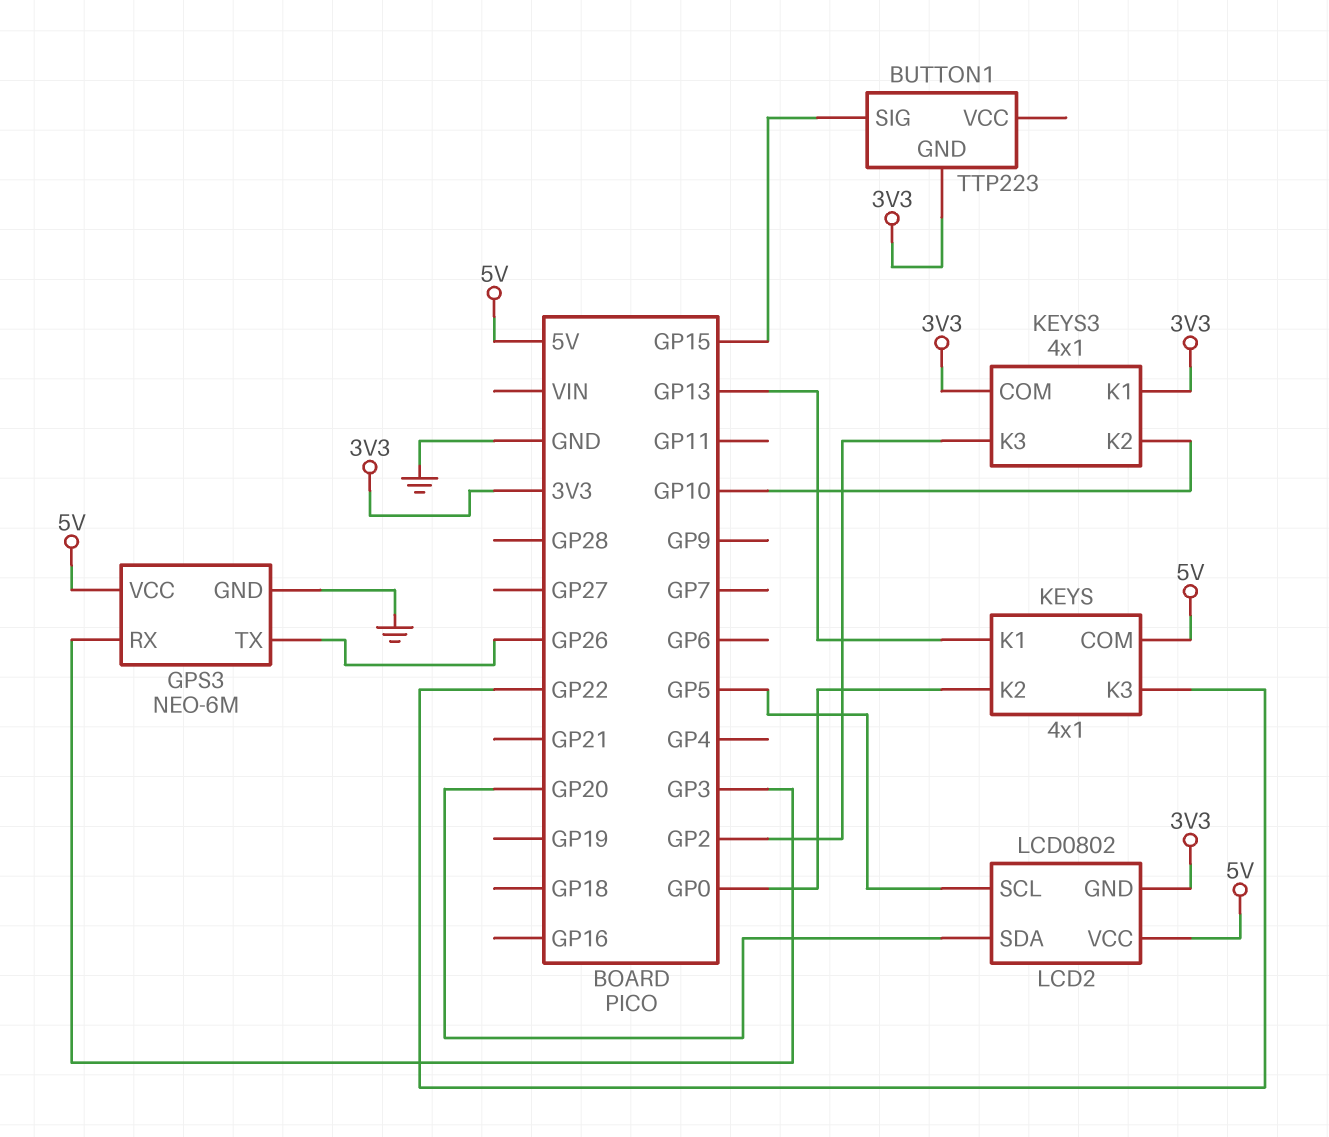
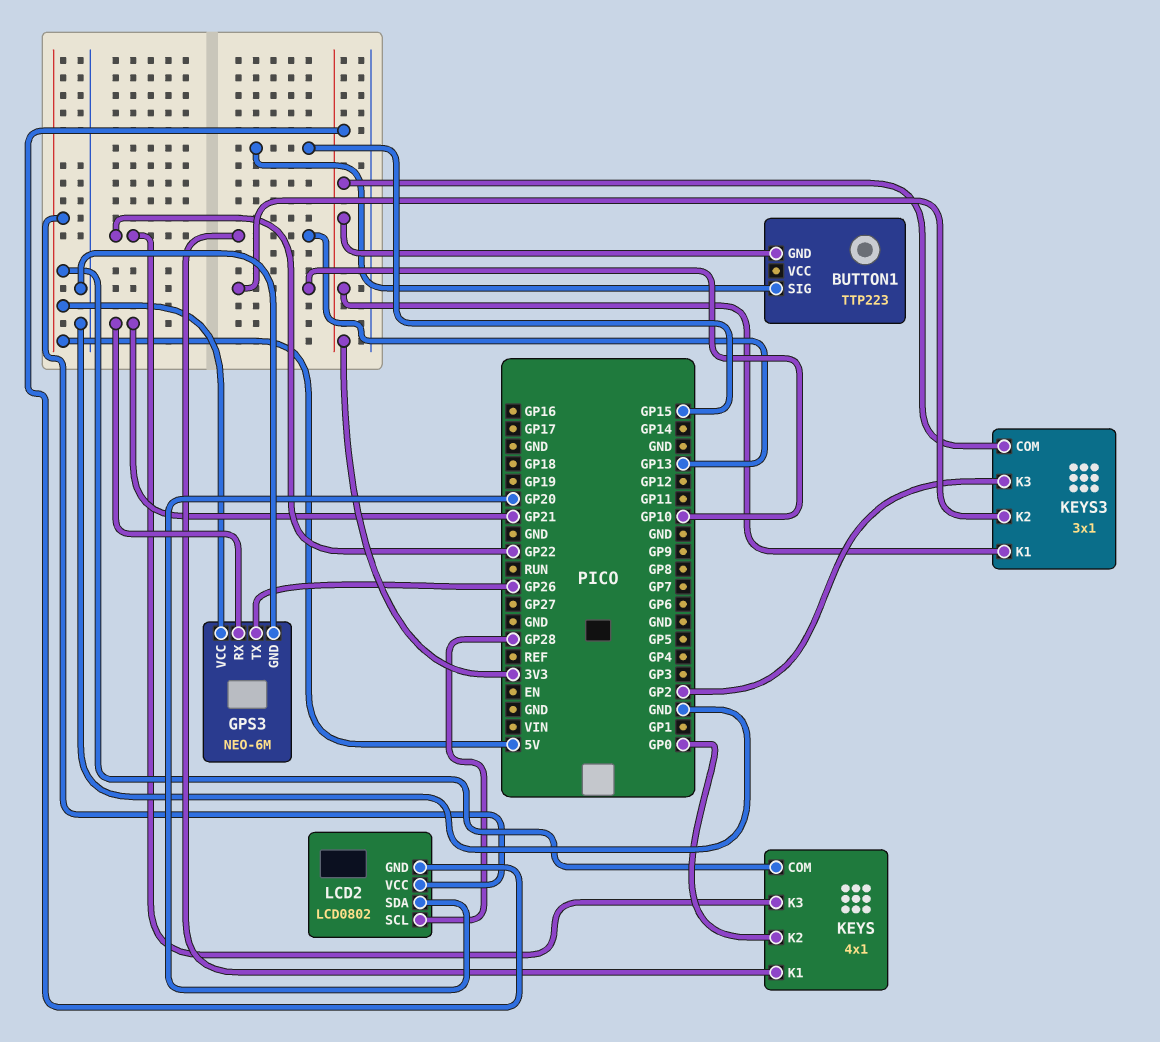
GPS3 pin RX: GP3 -> GP21
KEYS3: 4x1 -> 3x1
LCD2 pin SCL: GP5 -> GP28

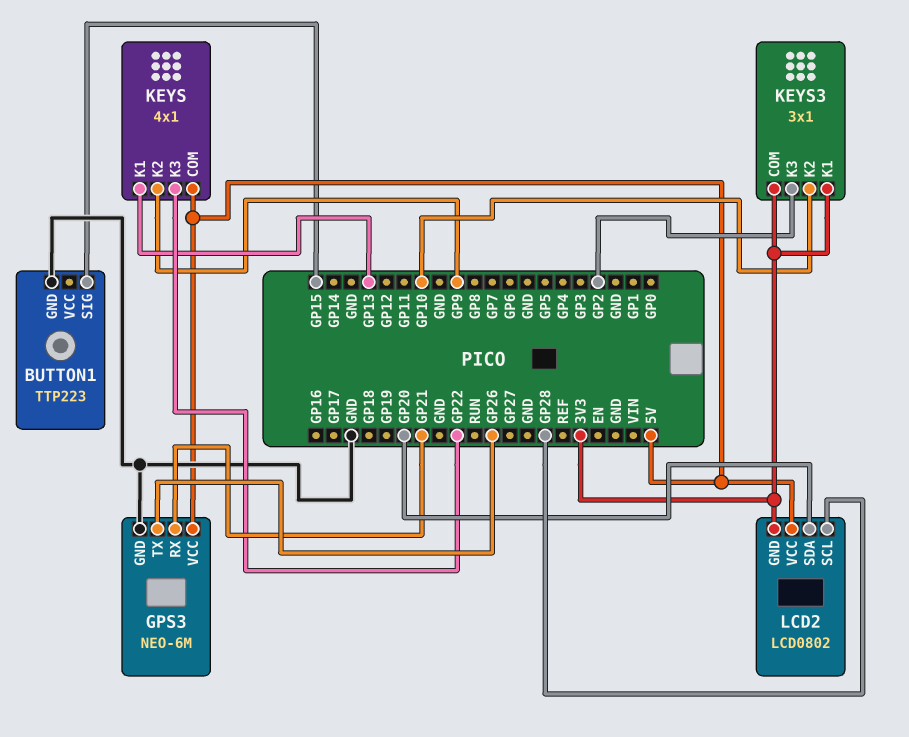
BUTTON1 pin GND: 3V3 -> GND
KEYS pin K2: GP0 -> GP9

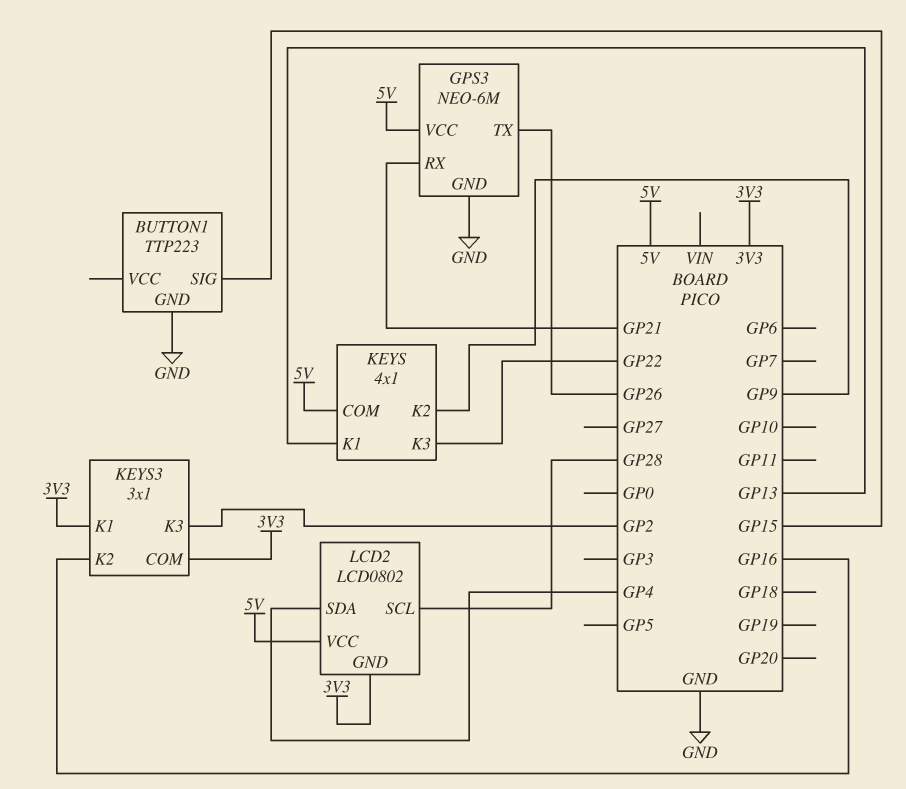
KEYS3 pin K2: GP10 -> GP16
LCD2 pin SDA: GP20 -> GP4

